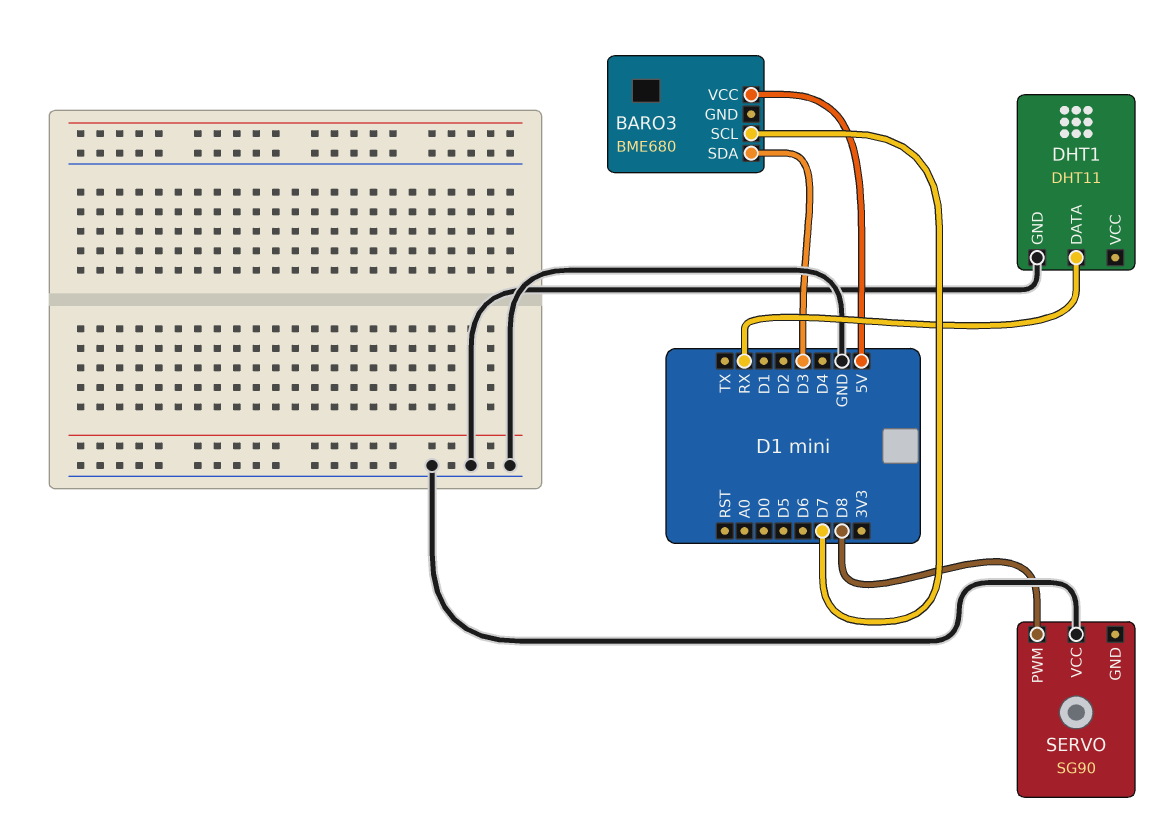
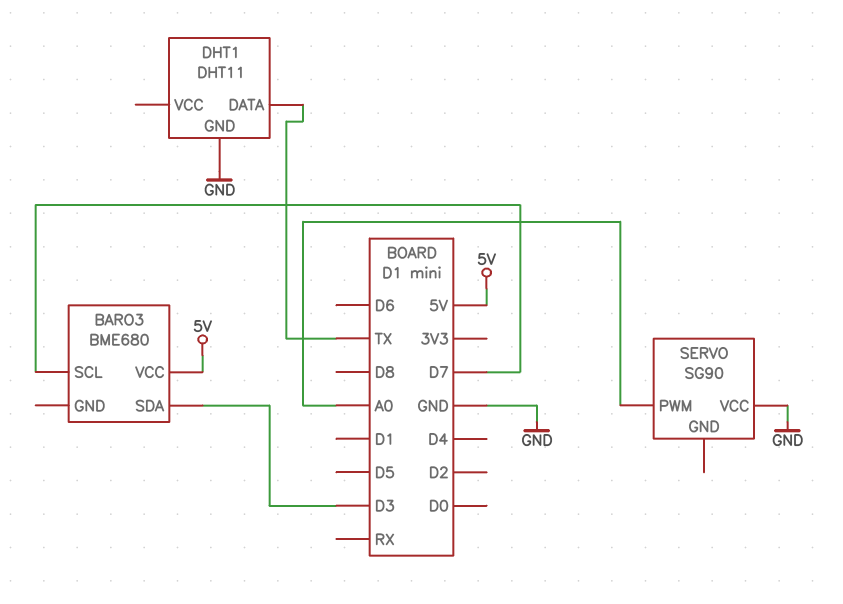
DHT1 pin DATA: RX -> TX
SERVO pin PWM: D8 -> A0

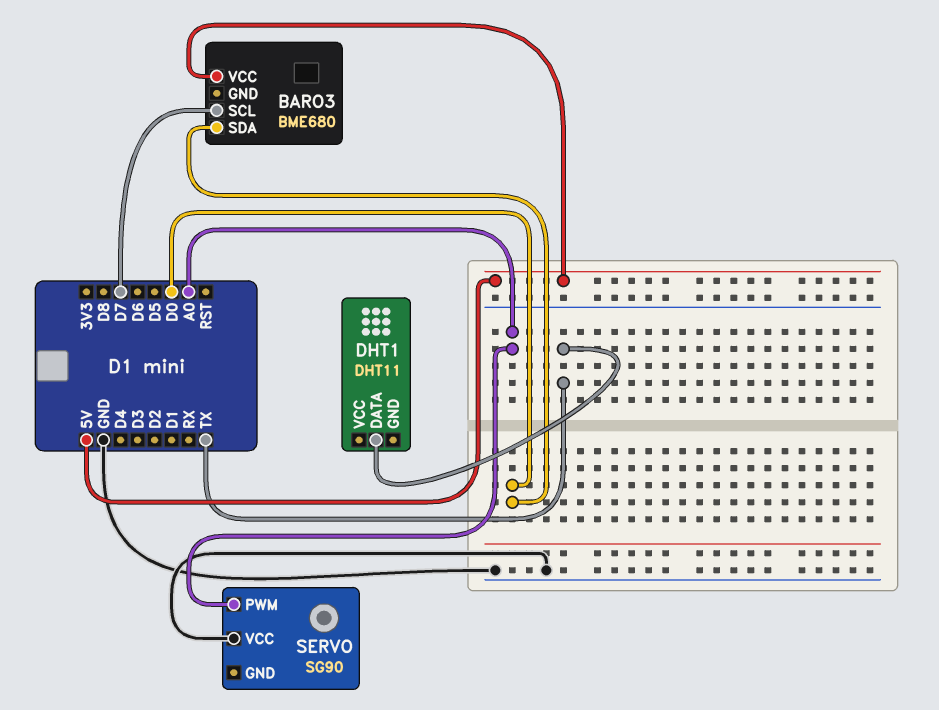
BARO3 pin SDA: D3 -> D0
DHT1 pin GND: GND -> none

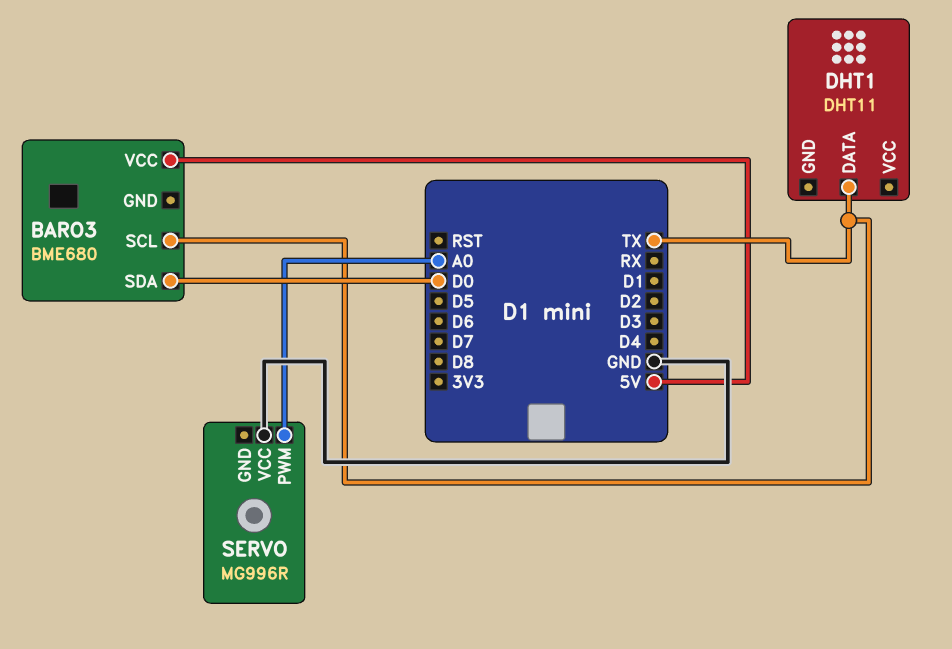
BARO3 pin SCL: D7 -> TX
SERVO: SG90 -> MG996R

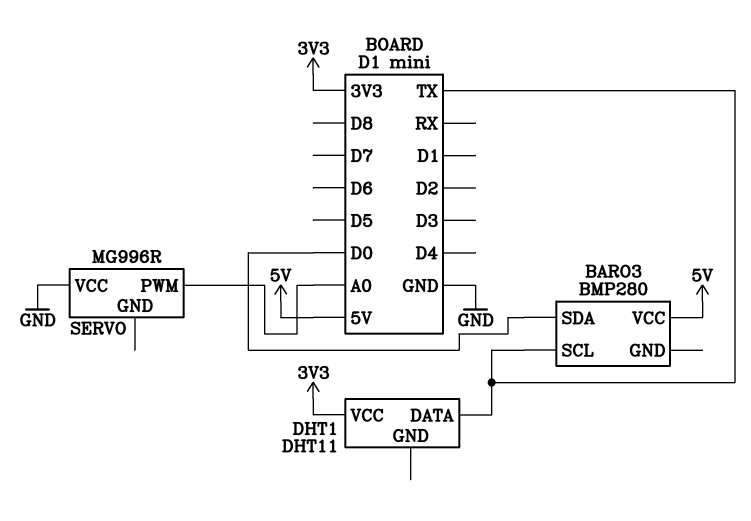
BARO3: BME680 -> BMP280
DHT1 pin VCC: none -> 3V3

